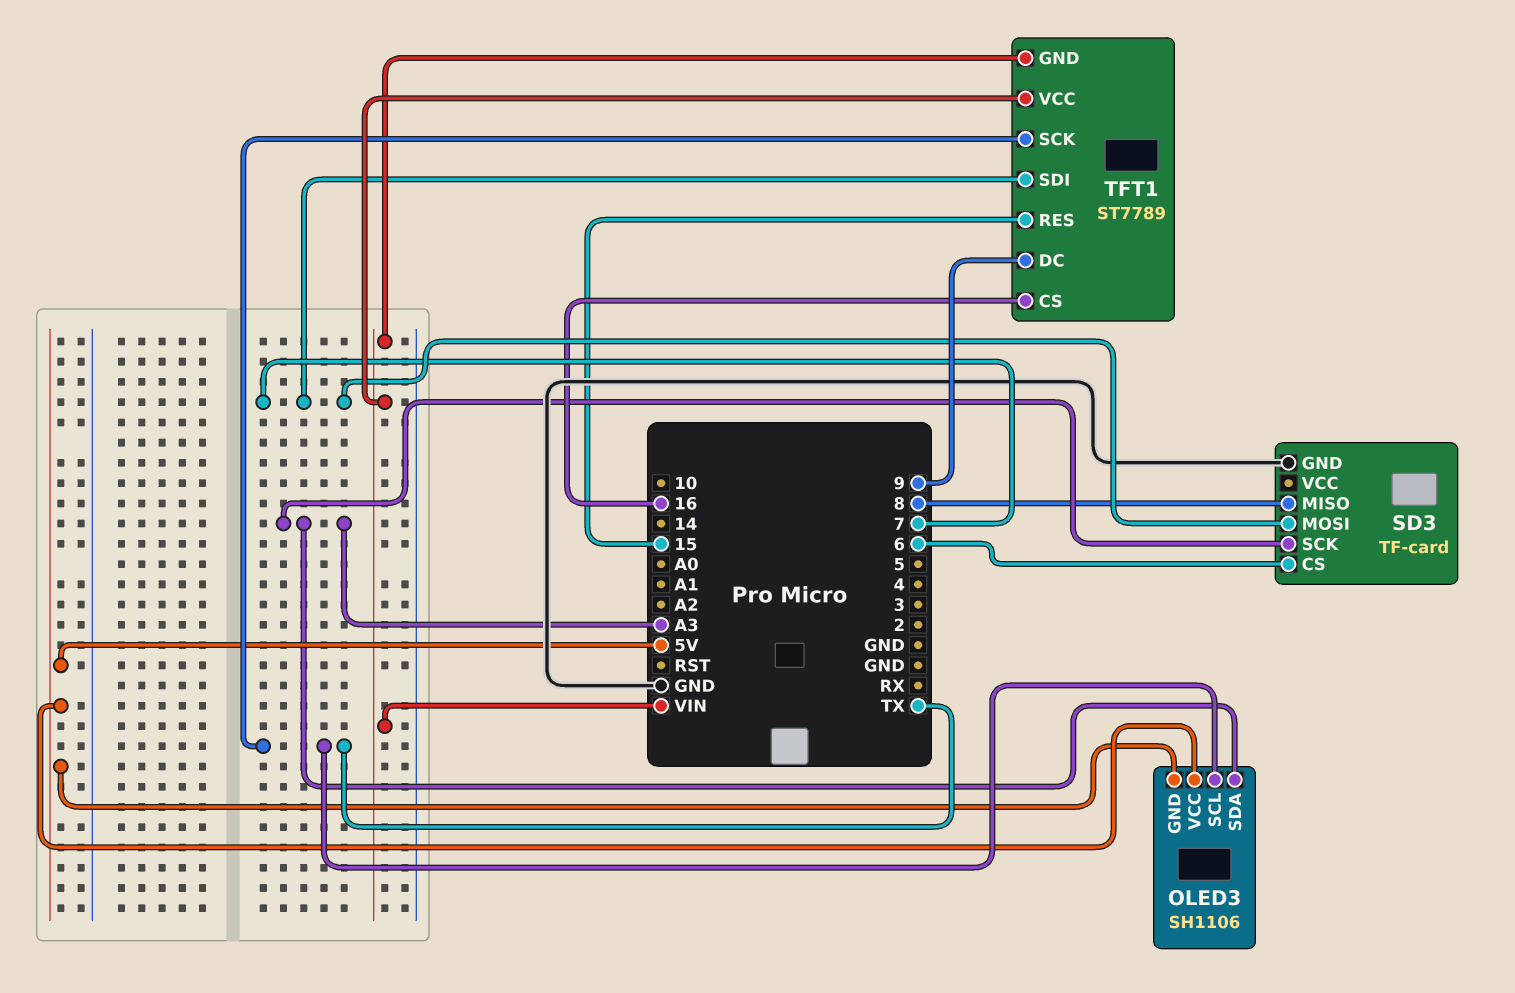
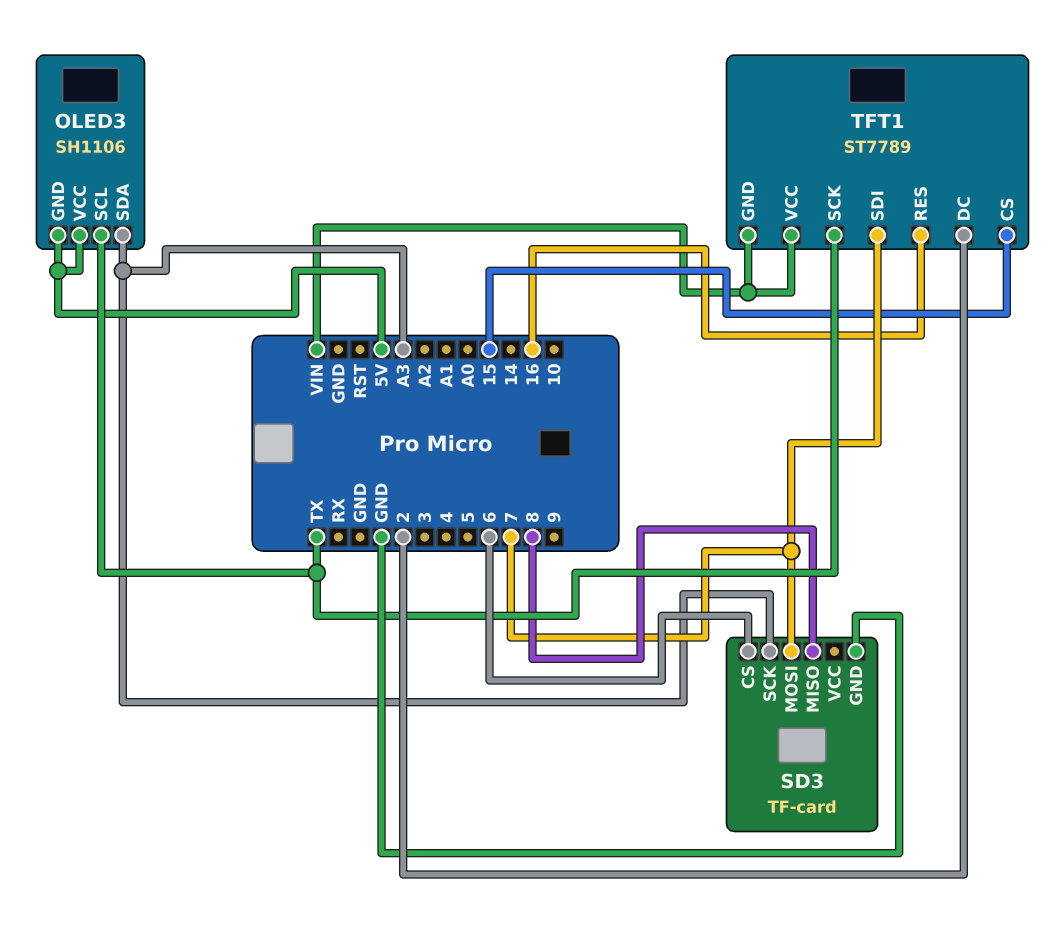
TFT1 pin CS: 16 -> 15
TFT1 pin DC: 9 -> 2
TFT1 pin RES: 15 -> 16

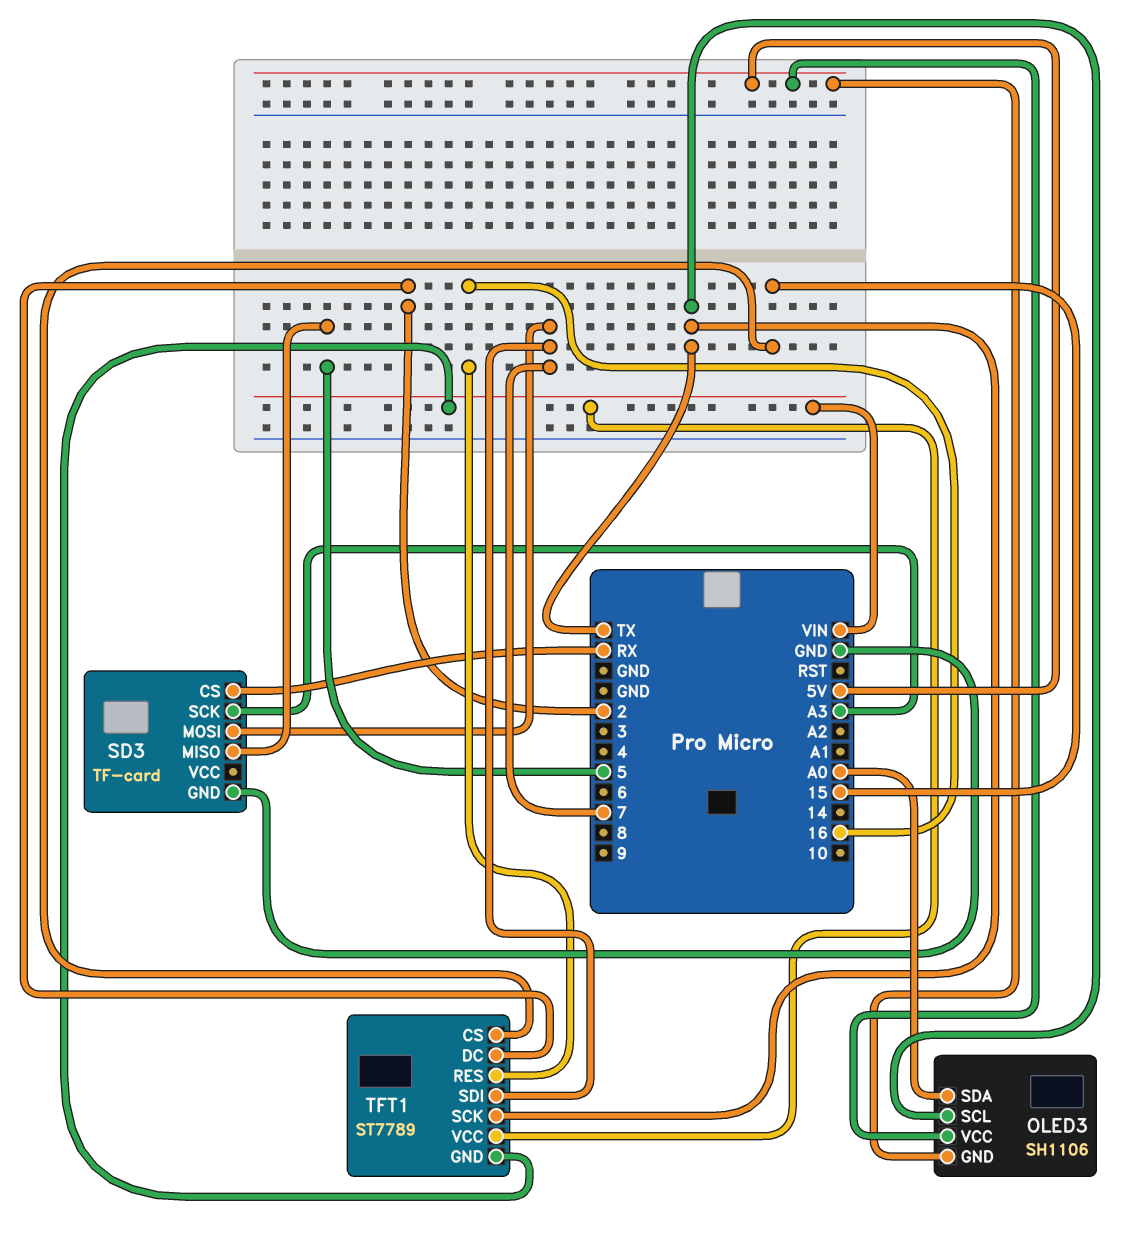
OLED3 pin SDA: A3 -> A0
SD3 pin CS: 6 -> RX
SD3 pin MISO: 8 -> 5

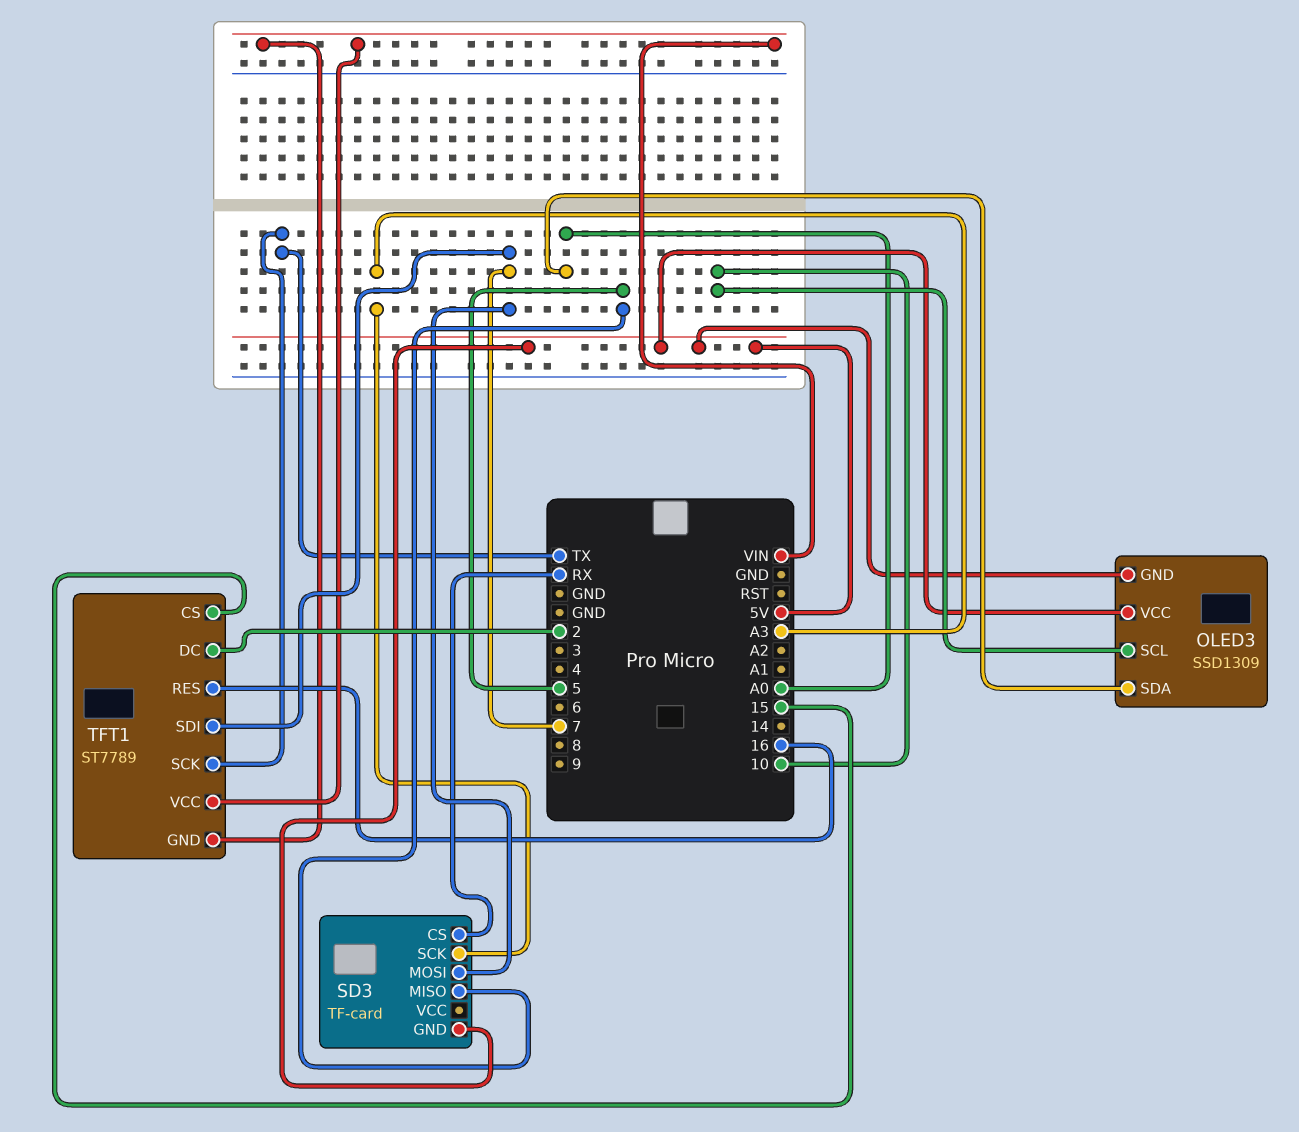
OLED3: SH1106 -> SSD1309
OLED3 pin SCL: TX -> 10
SD3 pin GND: GND -> 5V

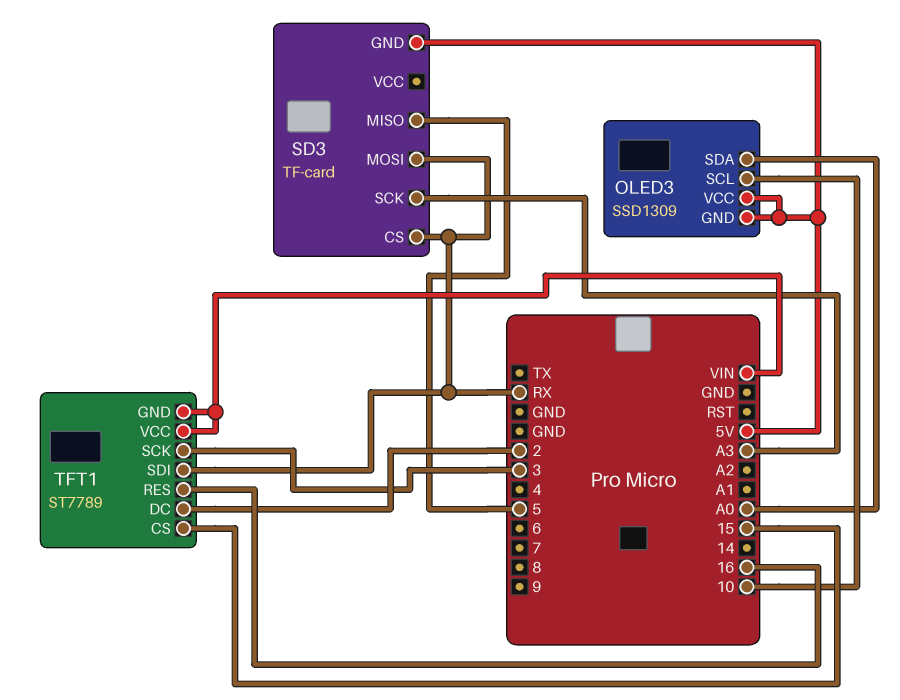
SD3 pin MOSI: 7 -> RX
TFT1 pin SCK: TX -> 3
TFT1 pin SDI: 7 -> RX

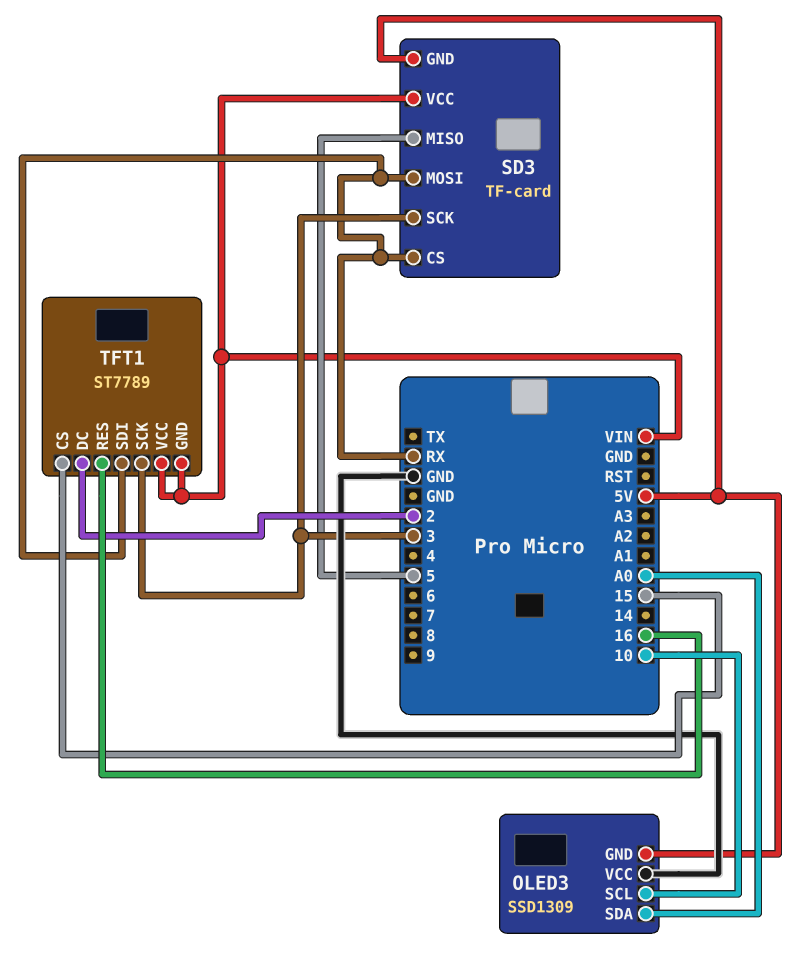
OLED3 pin VCC: 5V -> GND
SD3 pin SCK: A3 -> 3
SD3 pin VCC: none -> VIN

